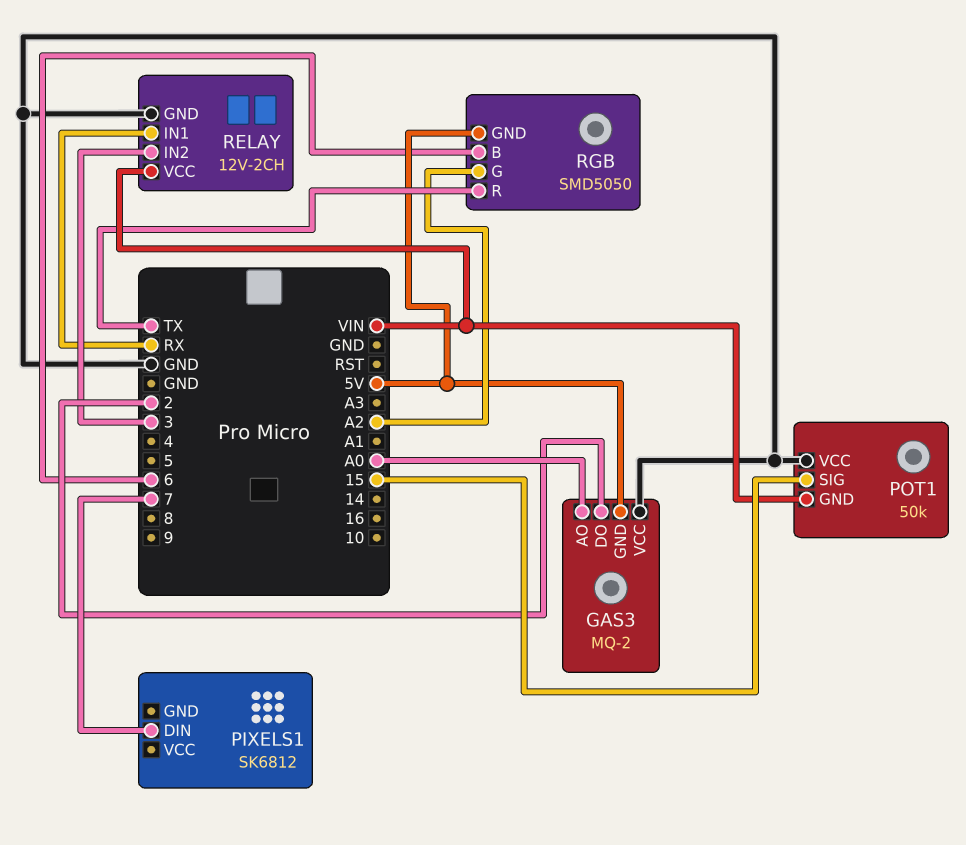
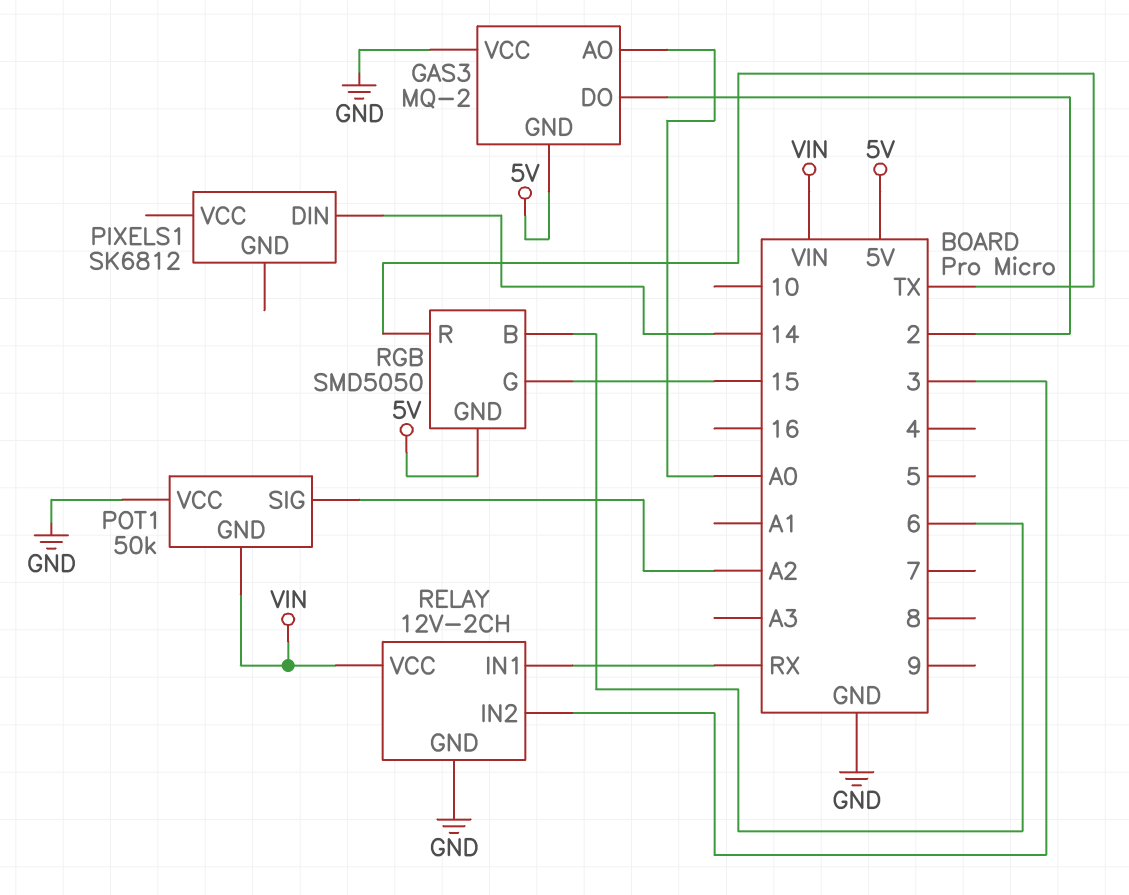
PIXELS1 pin DIN: 7 -> 14
POT1 pin SIG: 15 -> A2
RGB pin G: A2 -> 15

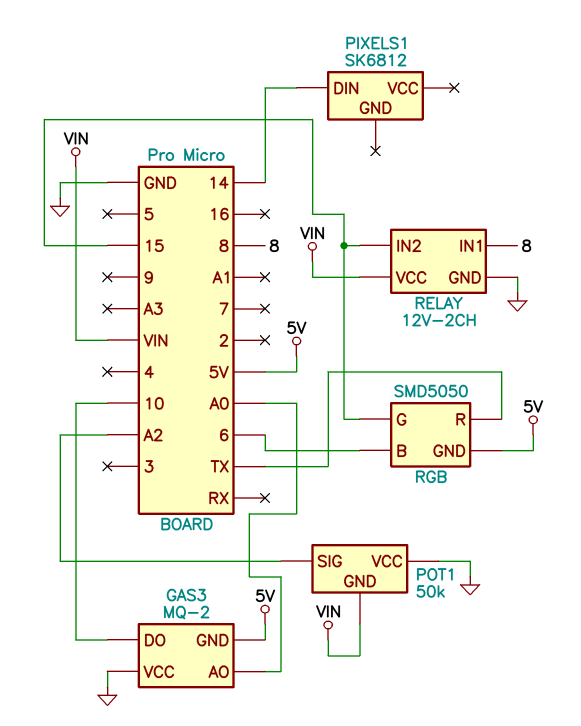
GAS3 pin DO: 2 -> 10
RELAY pin IN1: RX -> 8
RELAY pin IN2: 3 -> 15

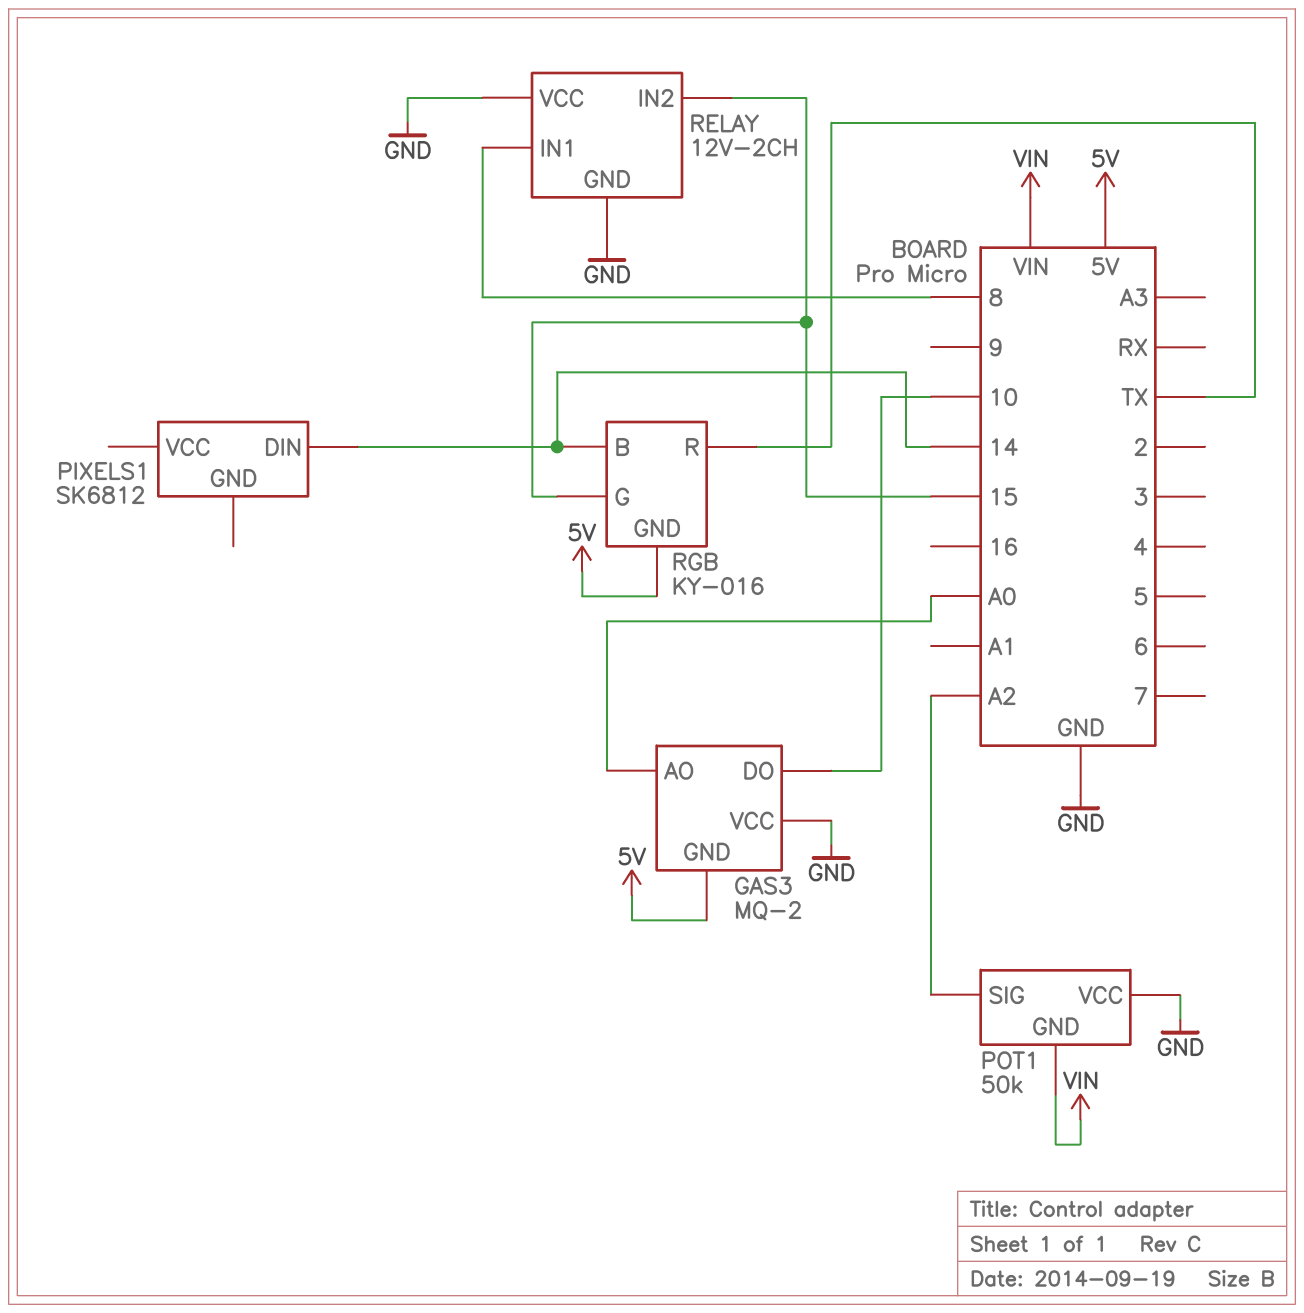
RELAY pin VCC: VIN -> GND
RGB: SMD5050 -> KY-016
RGB pin B: 6 -> 14

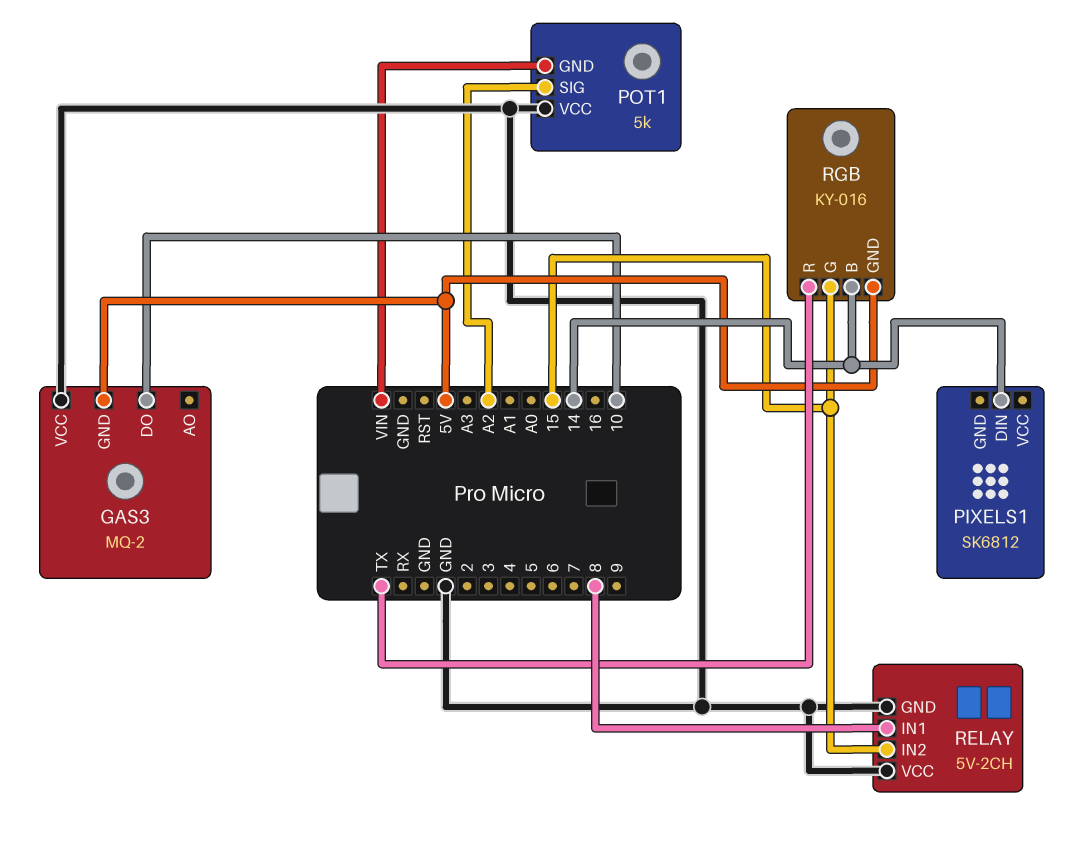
GAS3 pin AO: A0 -> none
POT1: 50k -> 5k
RELAY: 12V-2CH -> 5V-2CH

